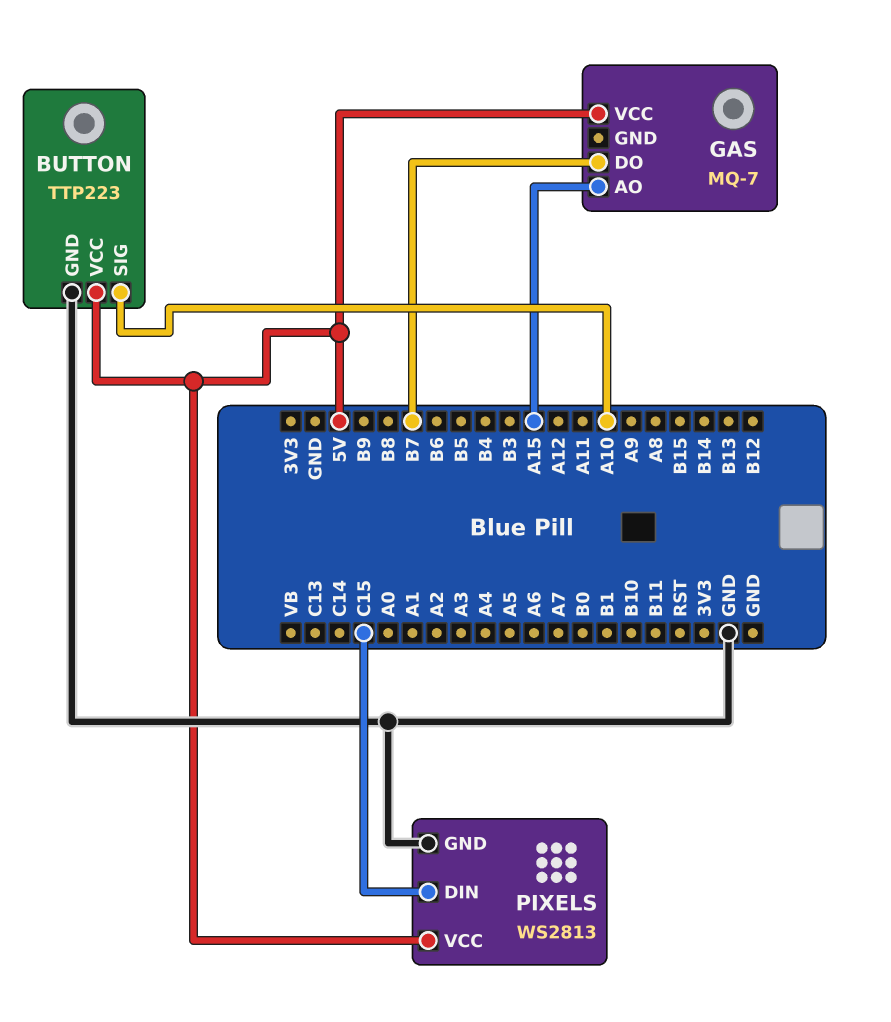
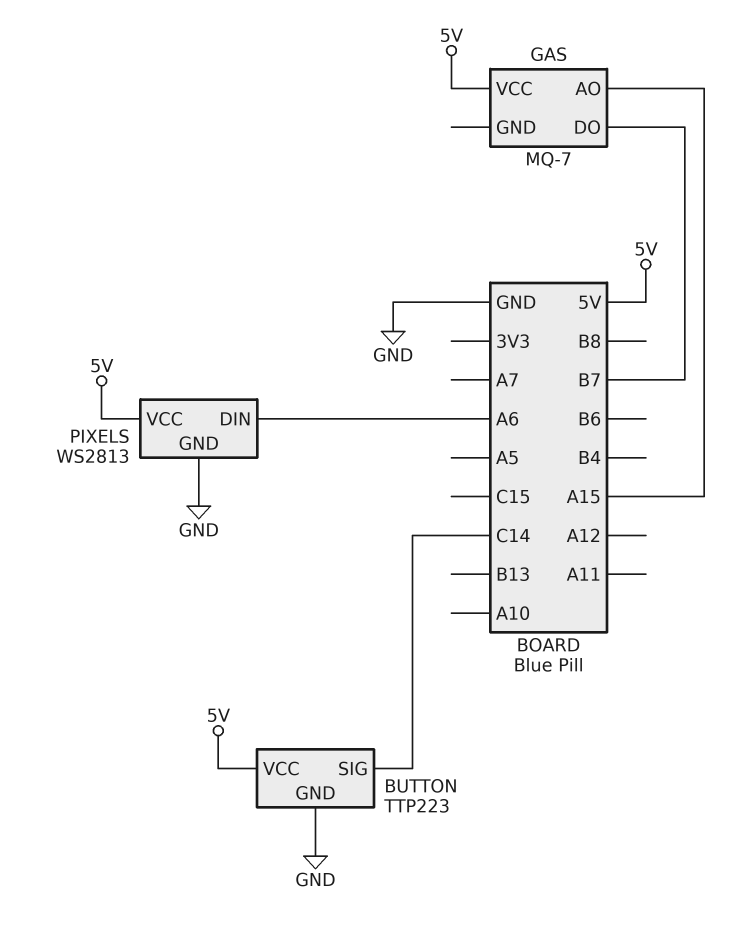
BUTTON pin SIG: A10 -> C14
PIXELS pin DIN: C15 -> A6

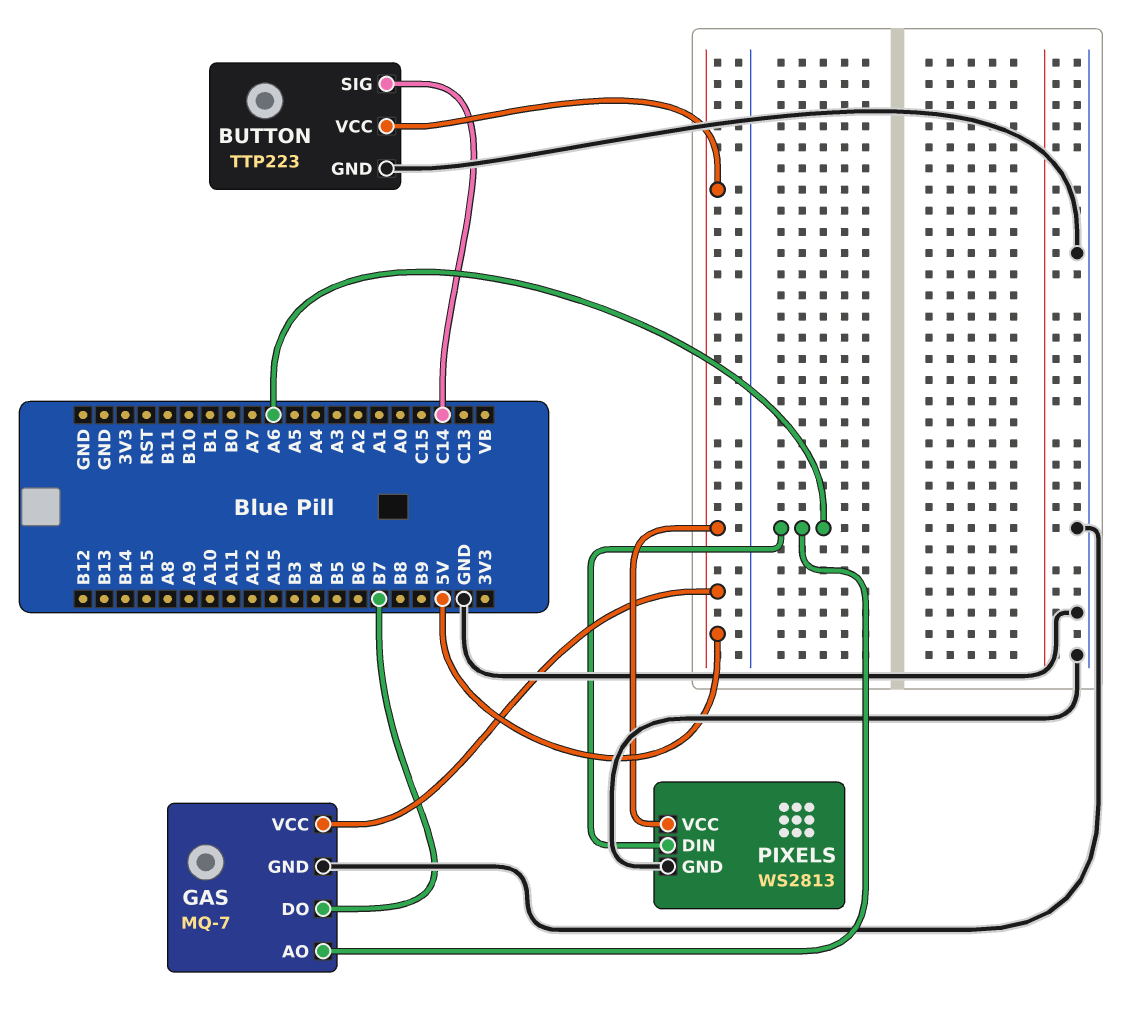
GAS pin AO: A15 -> A6
GAS pin GND: none -> GND

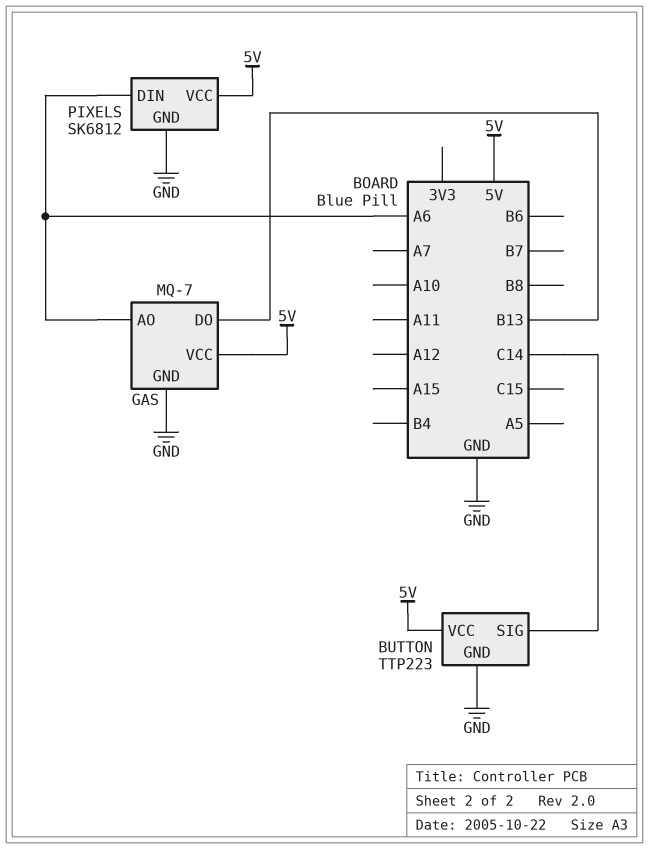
GAS pin DO: B7 -> B13
PIXELS: WS2813 -> SK6812

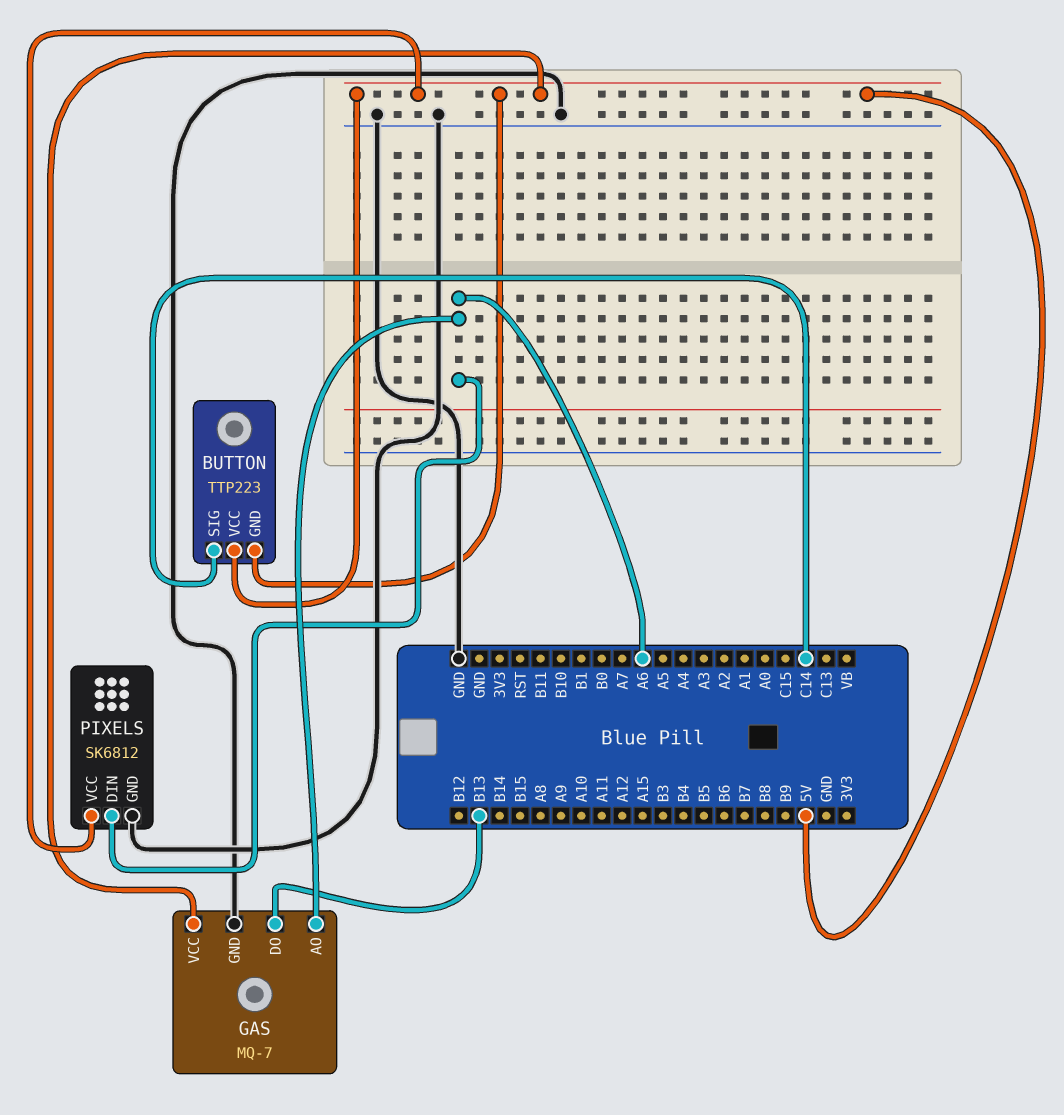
BUTTON pin GND: GND -> 5V

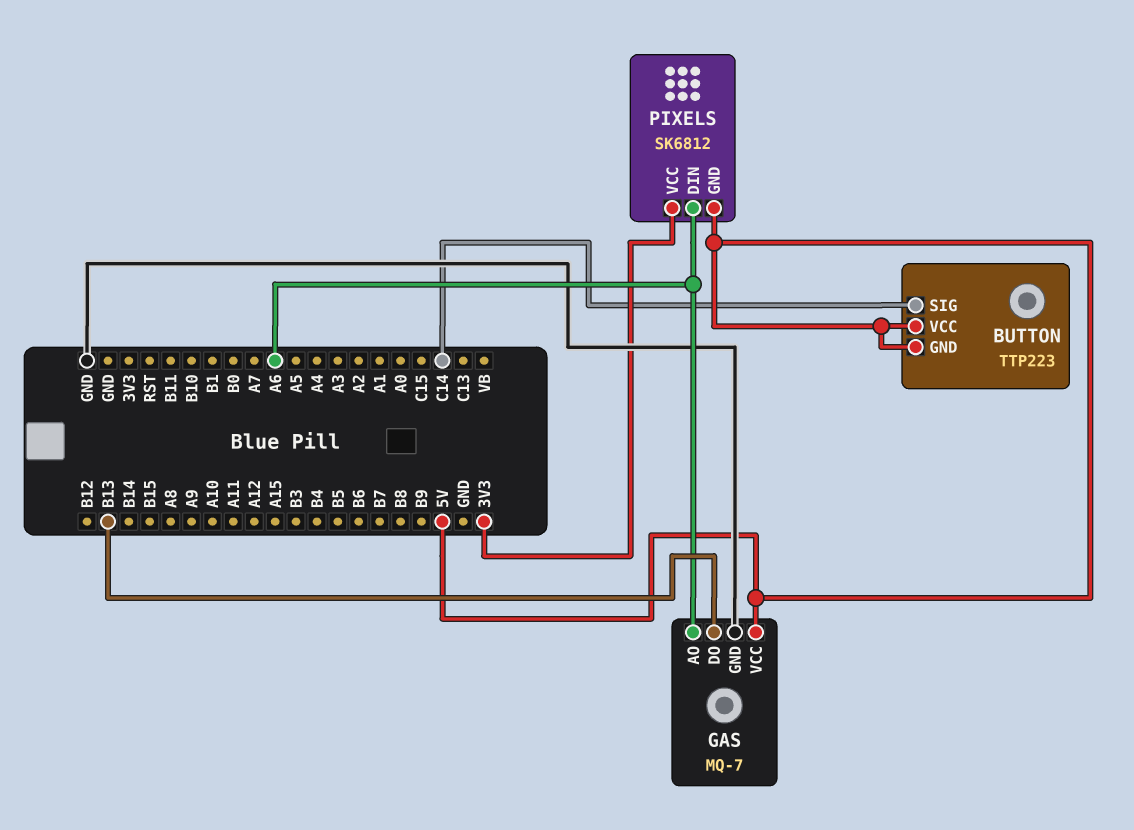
PIXELS pin GND: GND -> 5V
PIXELS pin VCC: 5V -> 3V3

